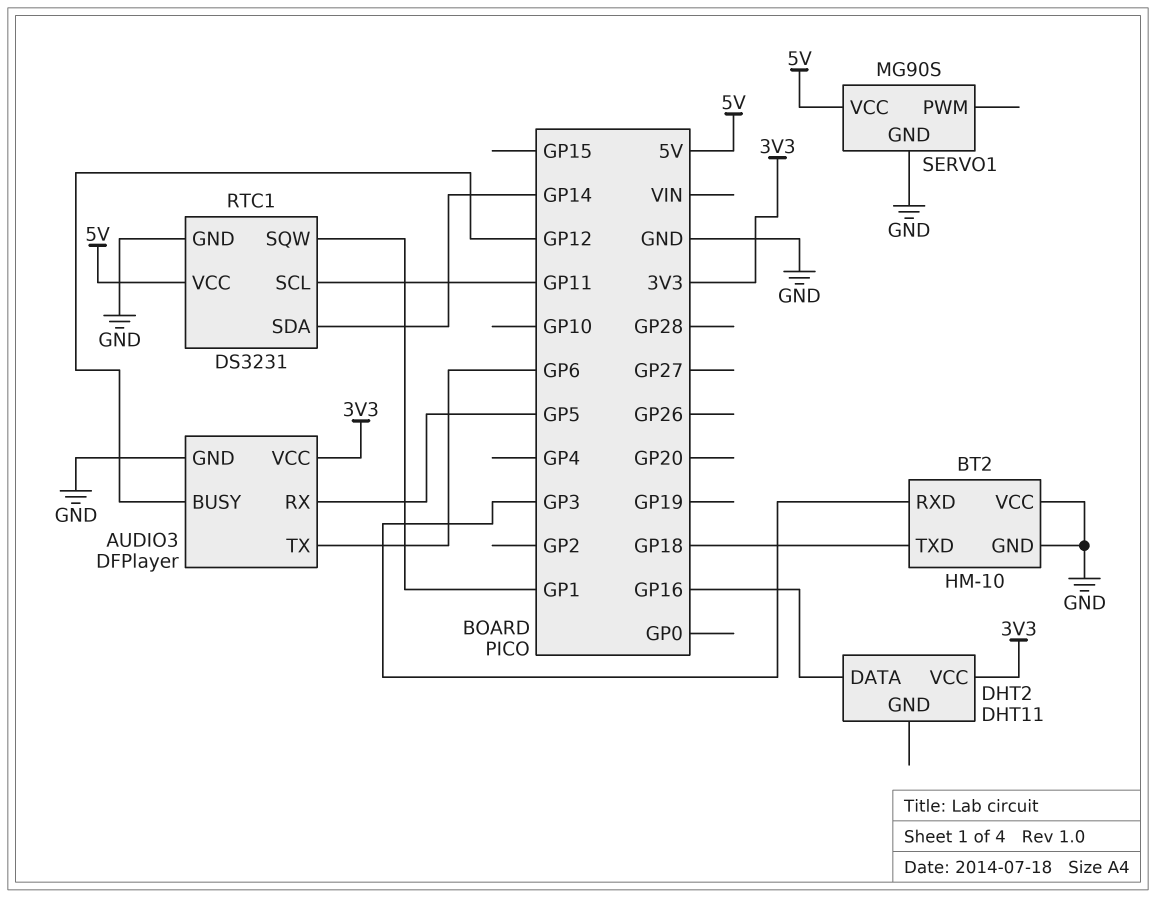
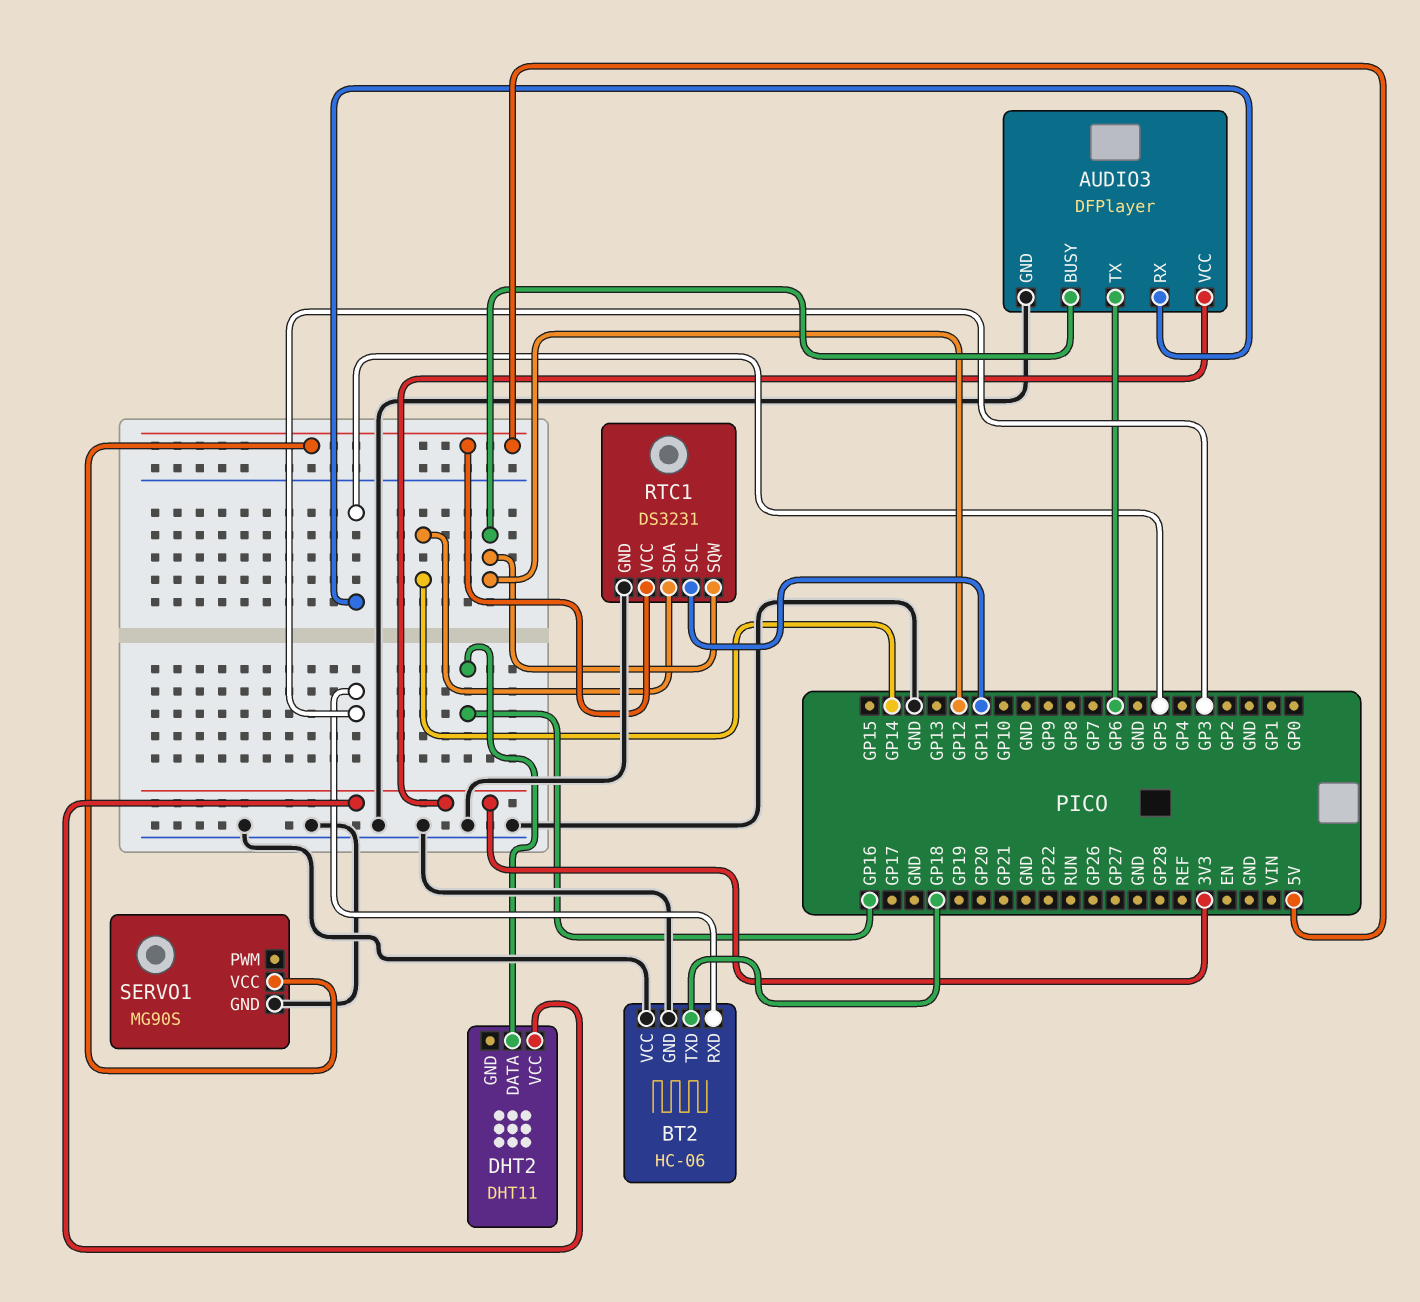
BT2: HM-10 -> HC-06
RTC1 pin SQW: GP1 -> GP12

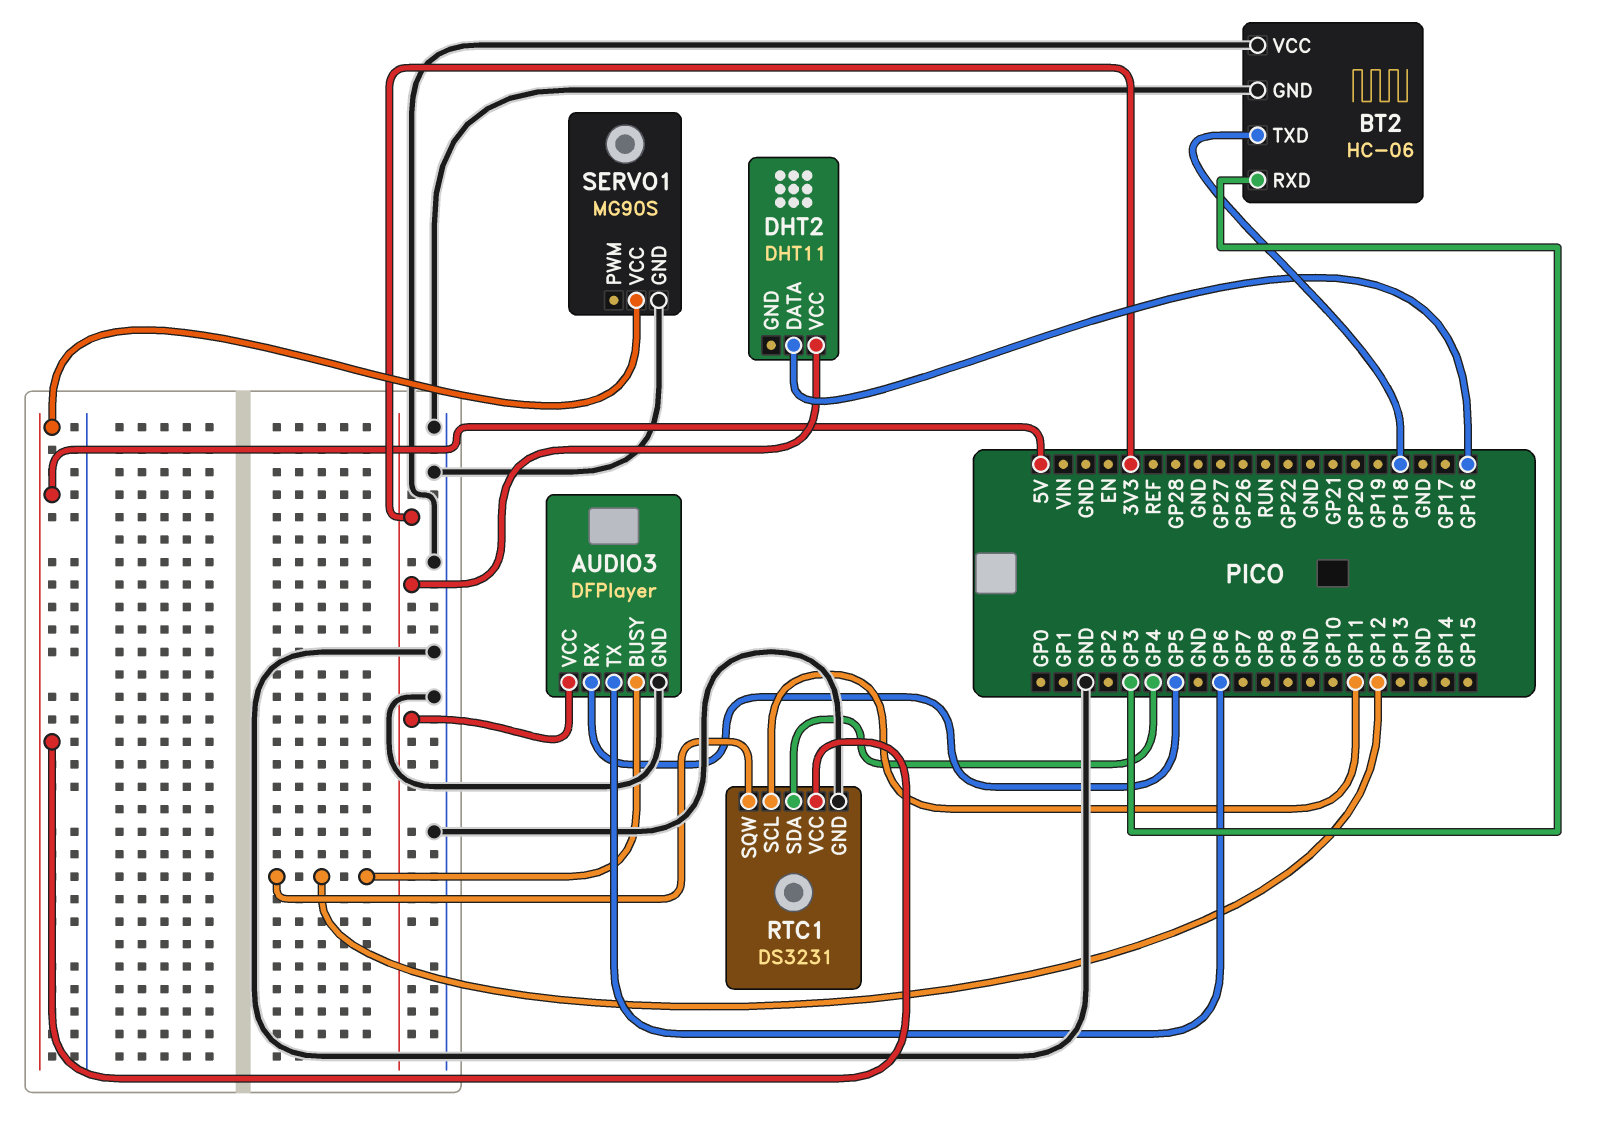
RTC1 pin SDA: GP14 -> GP4

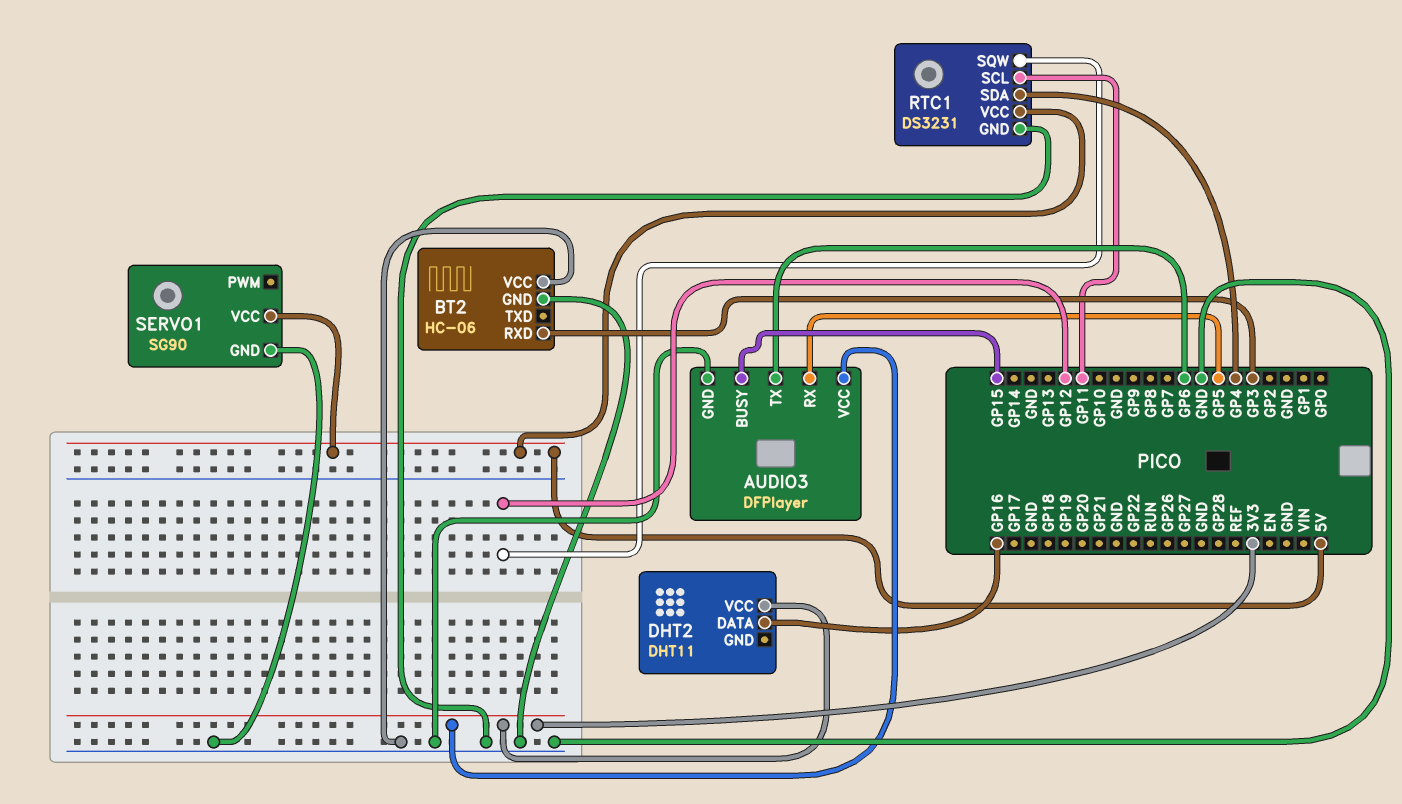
AUDIO3 pin BUSY: GP12 -> GP15
BT2 pin TXD: GP18 -> none
SERVO1: MG90S -> SG90

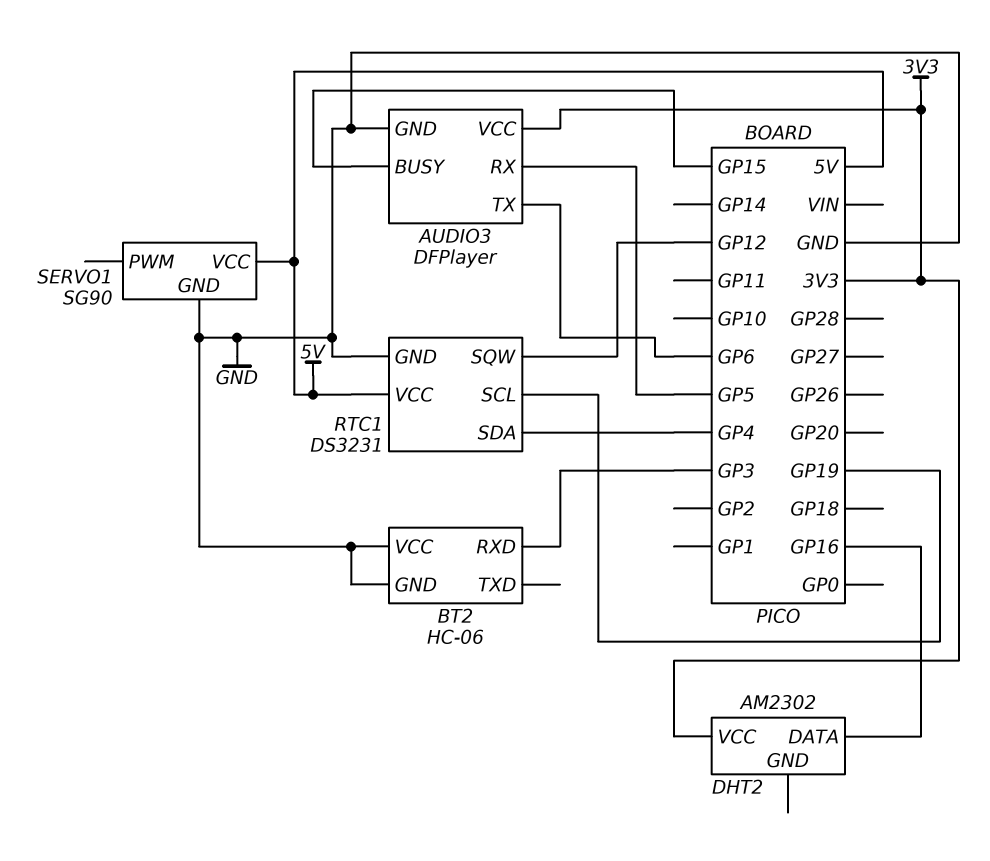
DHT2: DHT11 -> AM2302
RTC1 pin SCL: GP11 -> GP19

